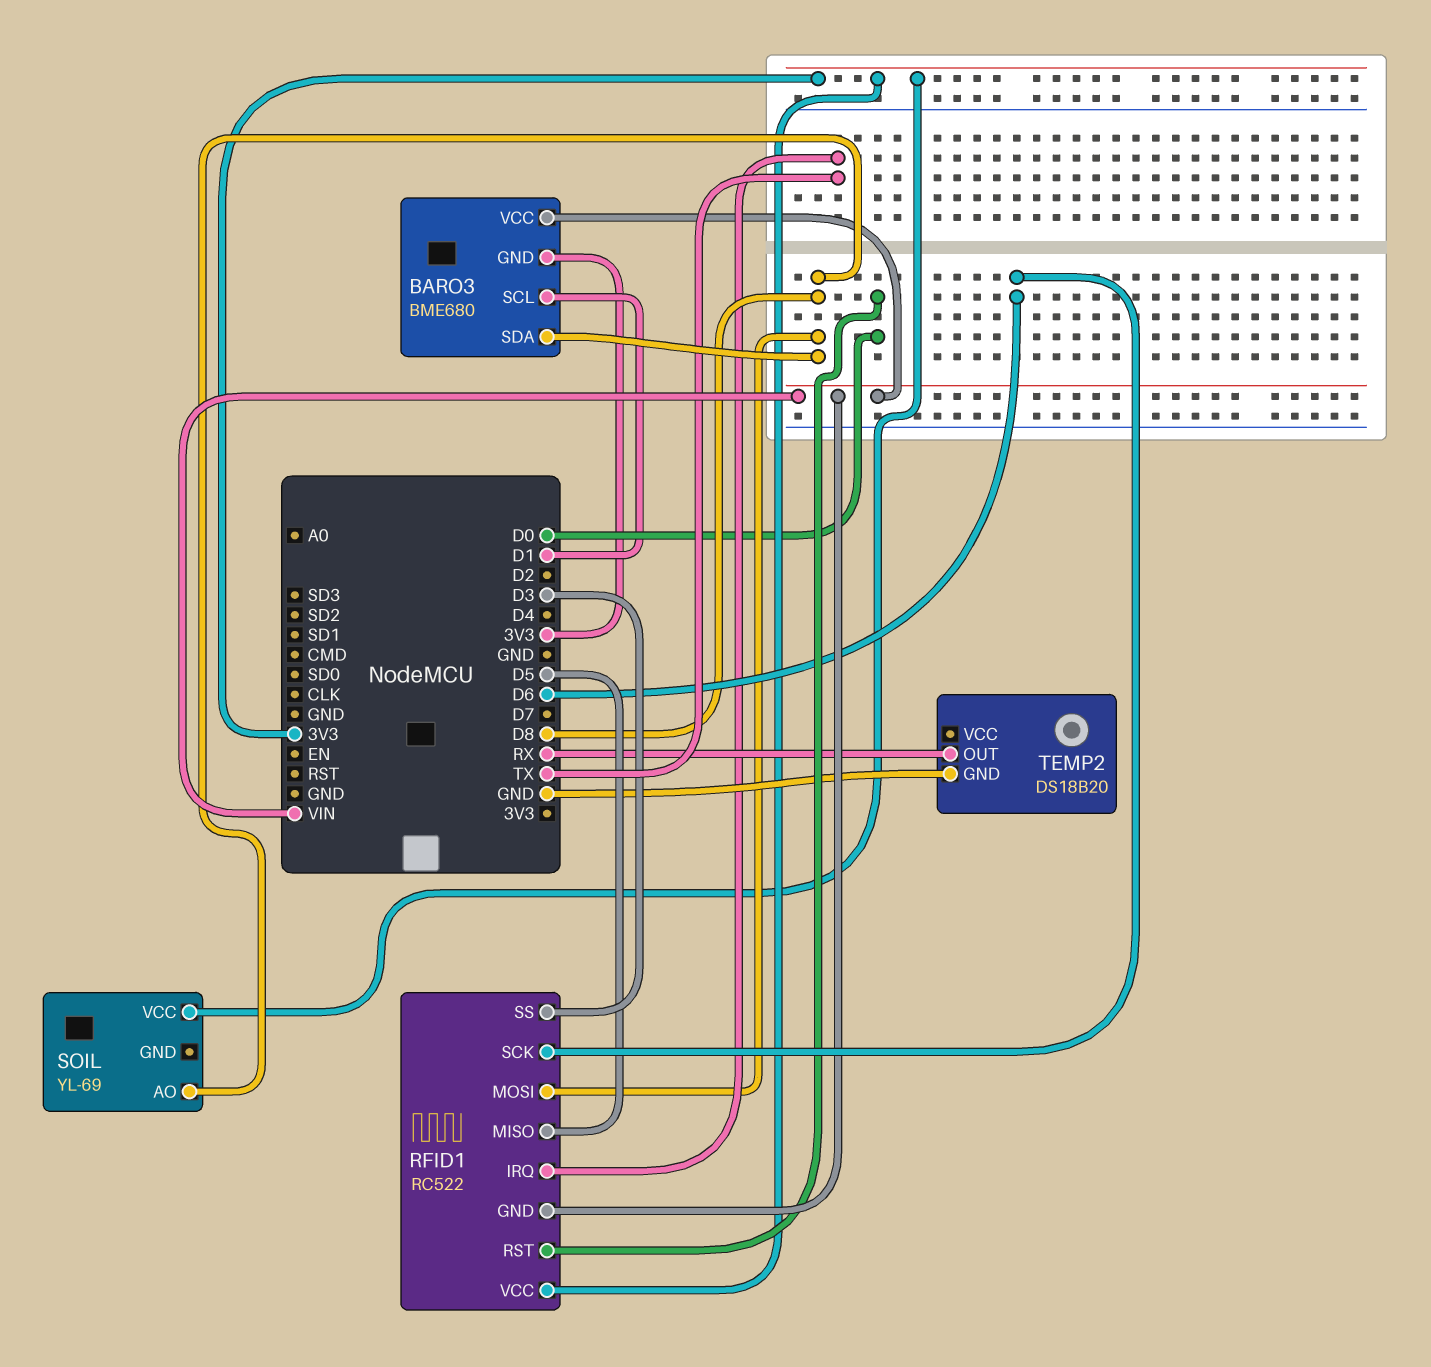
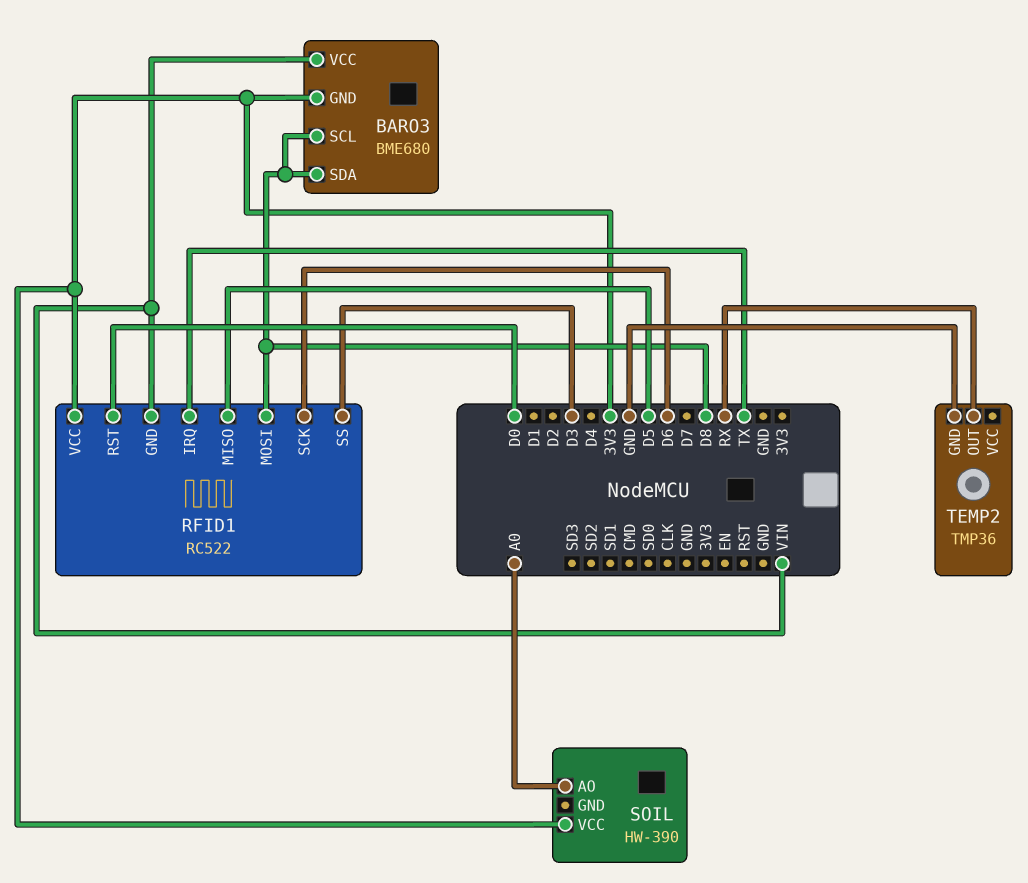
BARO3 pin SCL: D1 -> D8
SOIL: YL-69 -> HW-390
SOIL pin AO: D8 -> A0
TEMP2: DS18B20 -> TMP36

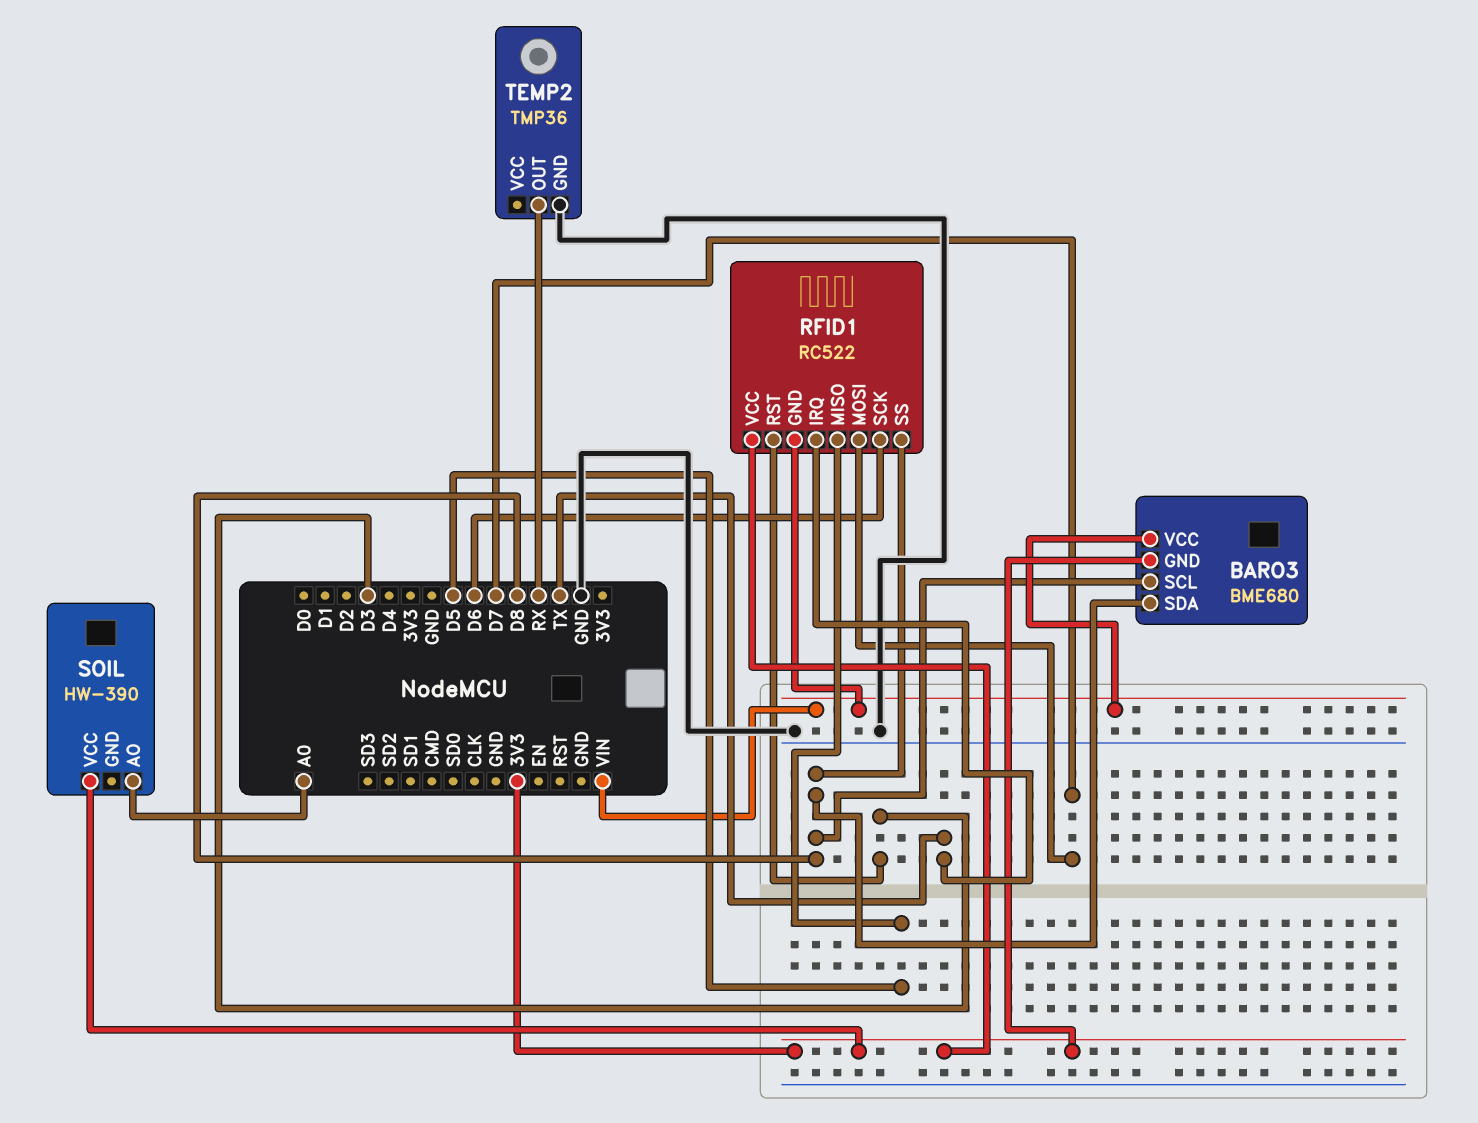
RFID1 pin MOSI: D8 -> D7
RFID1 pin RST: D0 -> D3
RFID1 pin SS: D3 -> D8

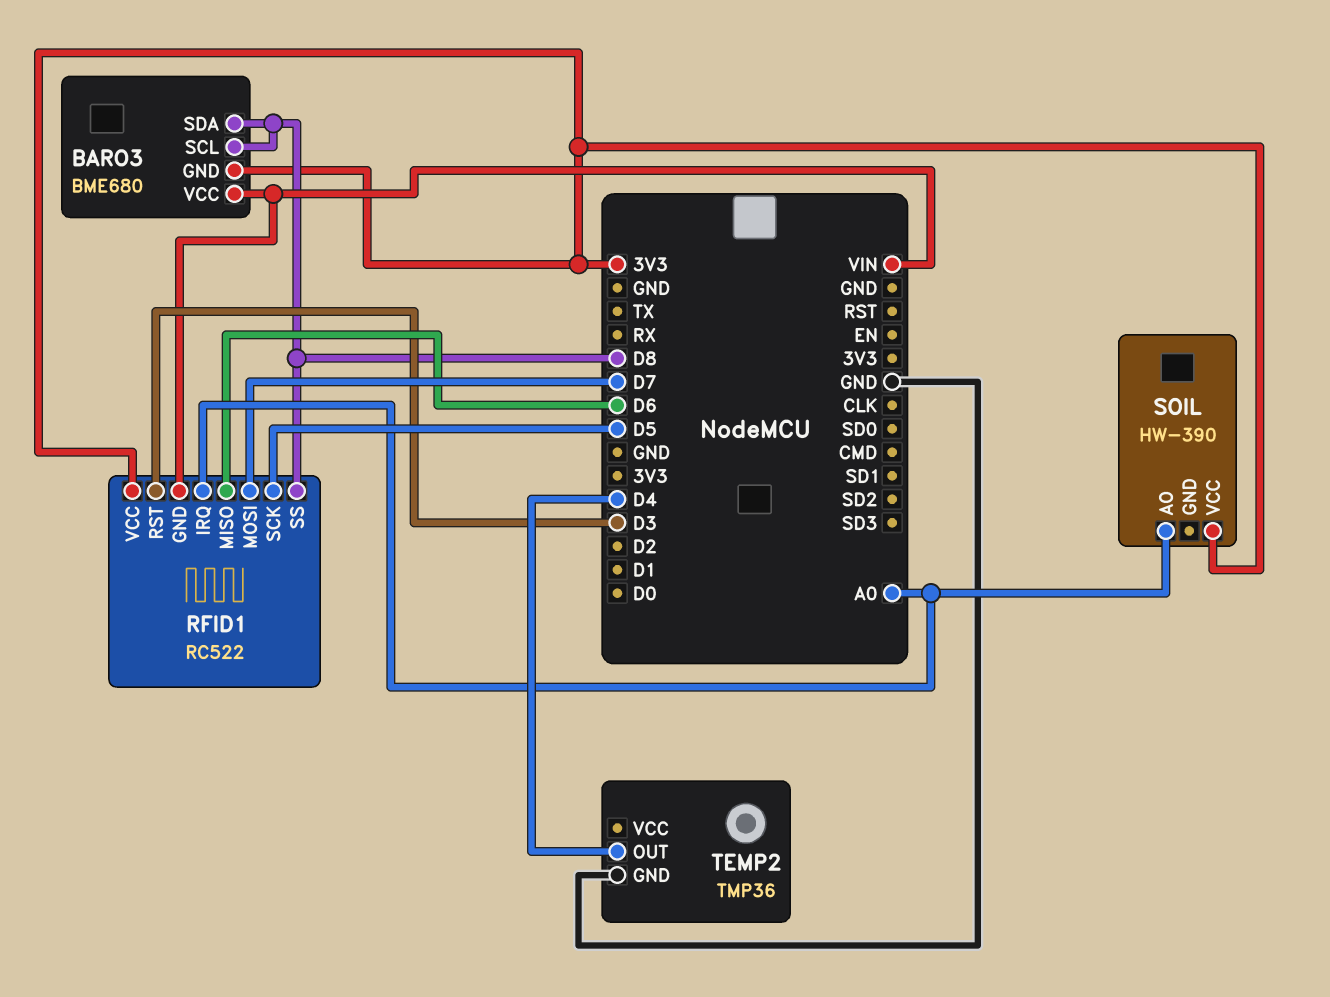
RFID1 pin IRQ: TX -> A0
RFID1 pin MISO: D5 -> D6
RFID1 pin SCK: D6 -> D5
TEMP2 pin OUT: RX -> D4

